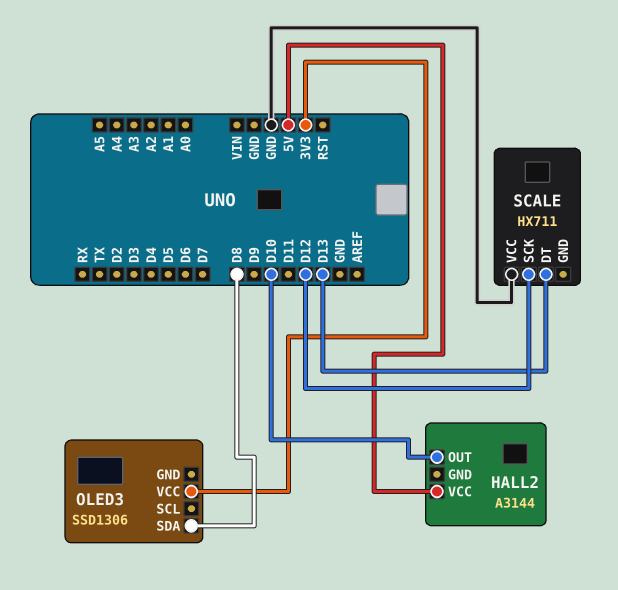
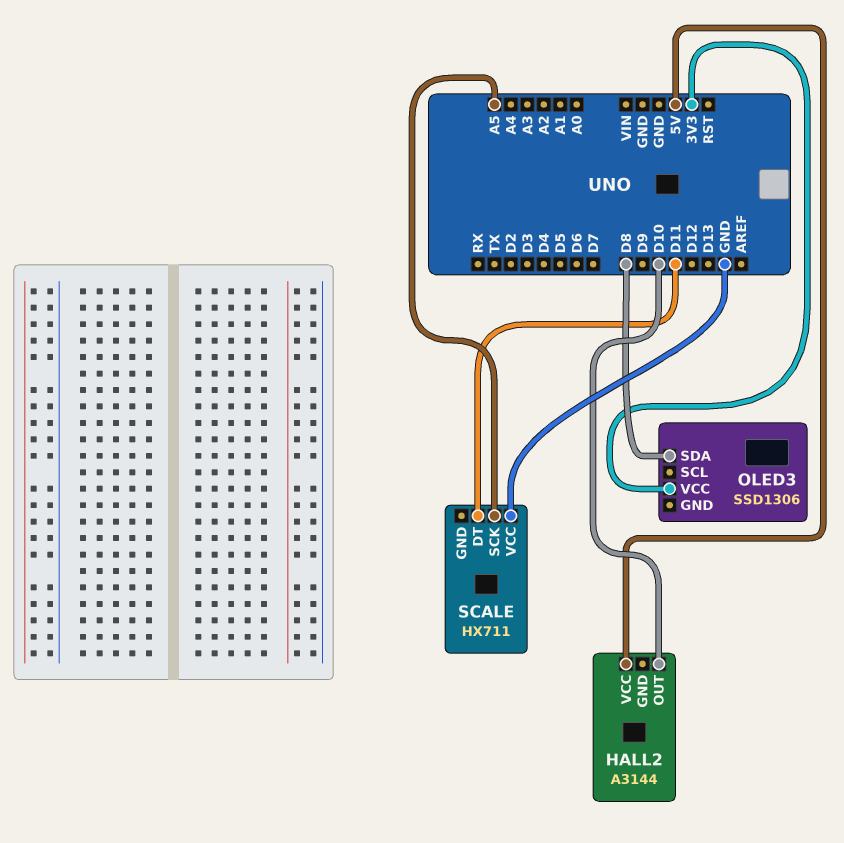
SCALE pin DT: D13 -> D11
SCALE pin SCK: D12 -> A5

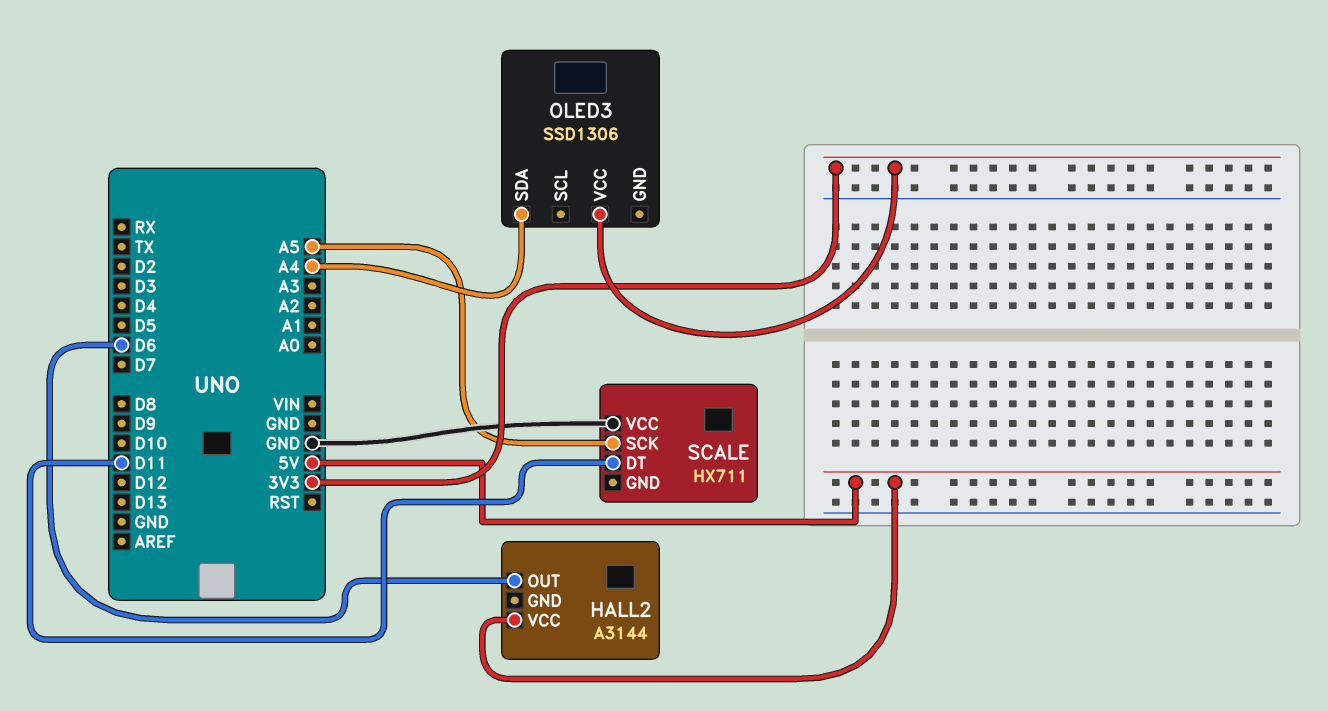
HALL2 pin OUT: D10 -> D6
OLED3 pin SDA: D8 -> A4

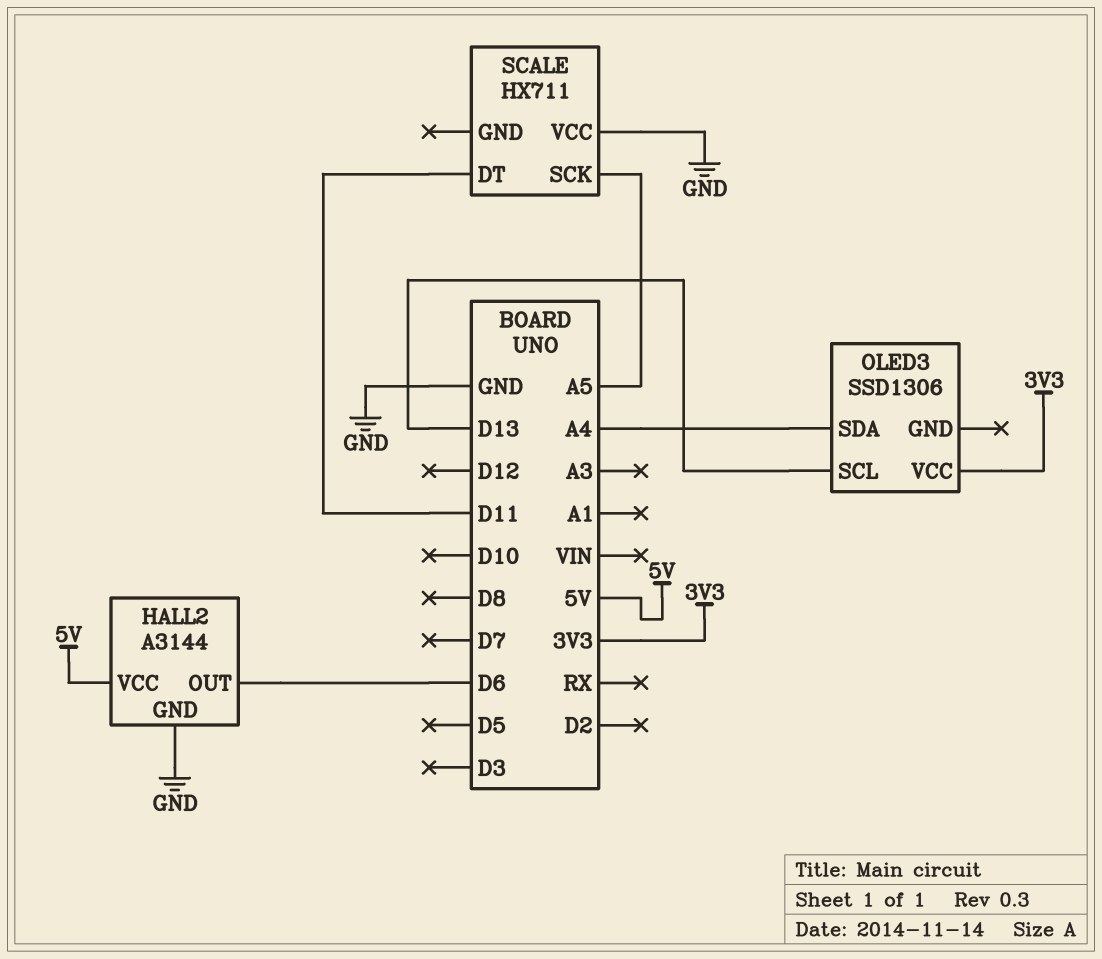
HALL2 pin GND: none -> GND
OLED3 pin SCL: none -> D13

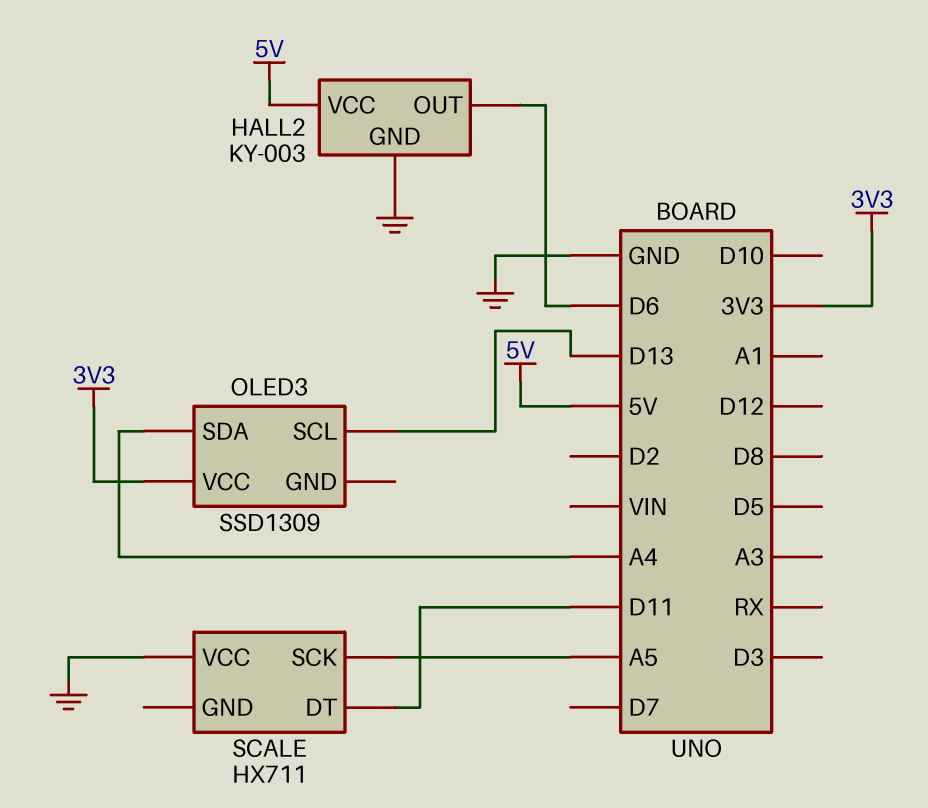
HALL2: A3144 -> KY-003
OLED3: SSD1306 -> SSD1309

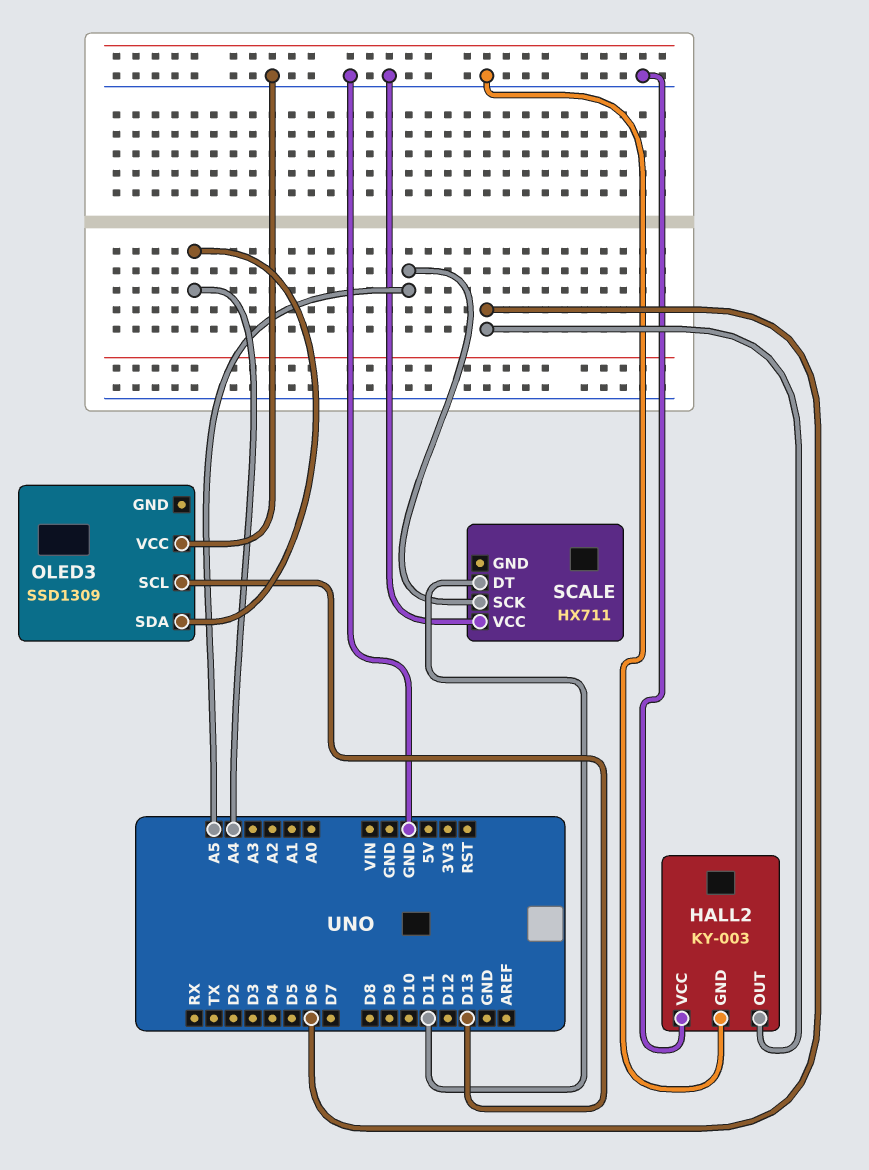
HALL2 pin VCC: 5V -> GND
OLED3 pin VCC: 3V3 -> GND

